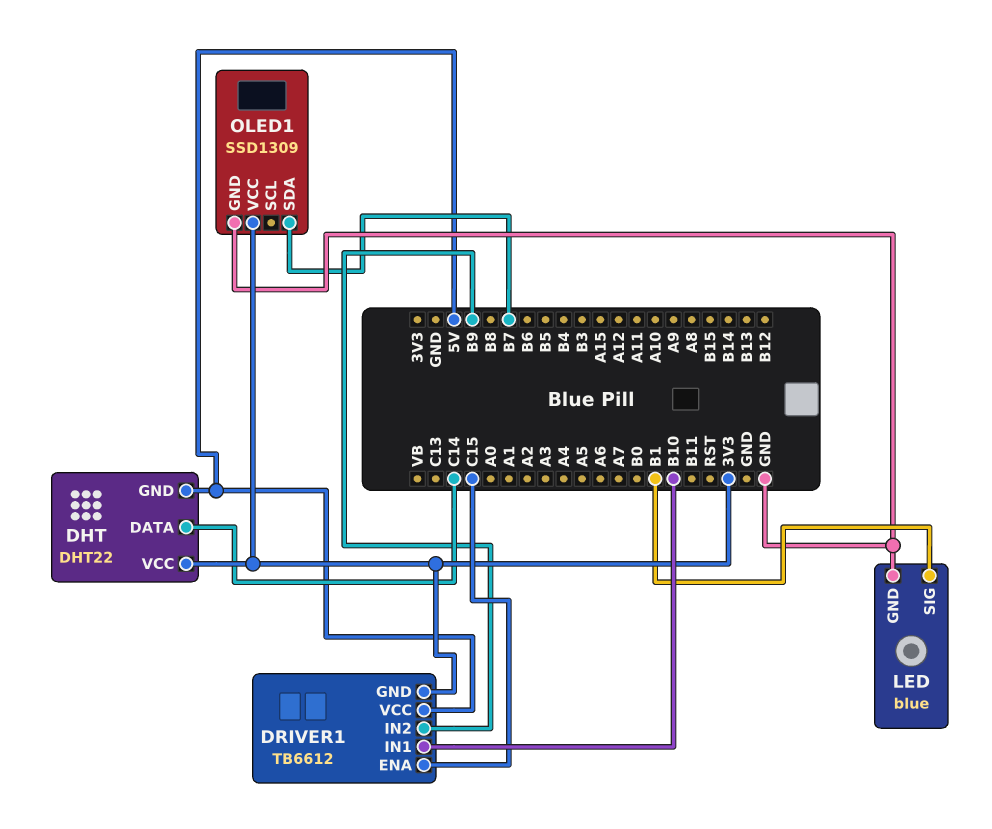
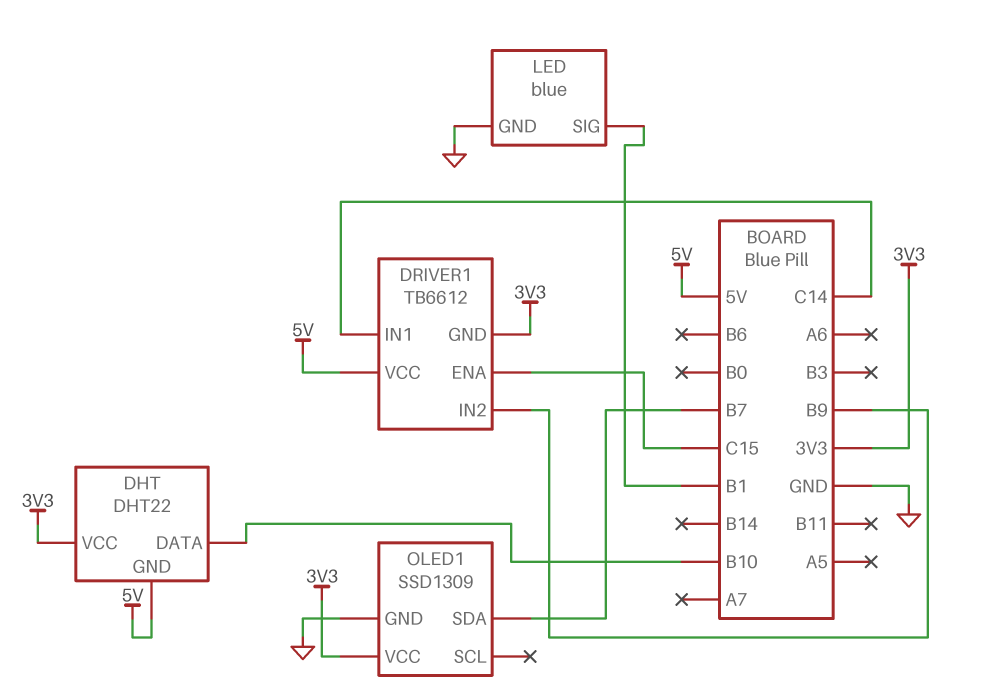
DHT pin DATA: C14 -> B10
DRIVER1 pin IN1: B10 -> C14

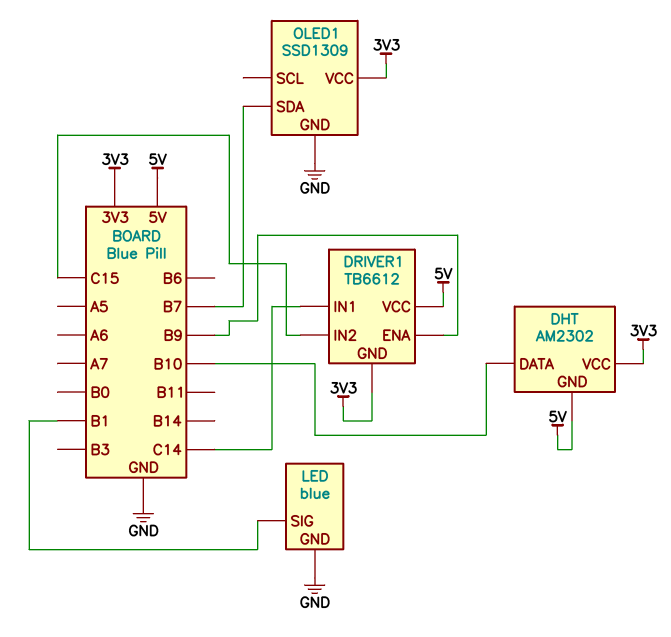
DHT: DHT22 -> AM2302
DRIVER1 pin ENA: C15 -> B9
DRIVER1 pin IN2: B9 -> C15

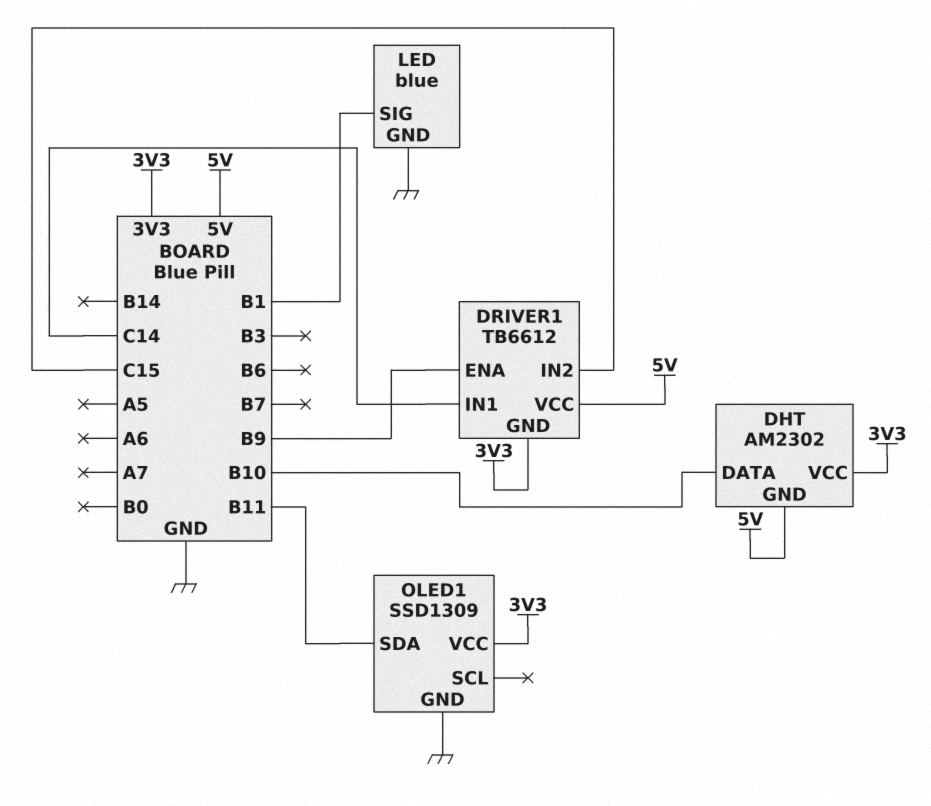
OLED1 pin SDA: B7 -> B11

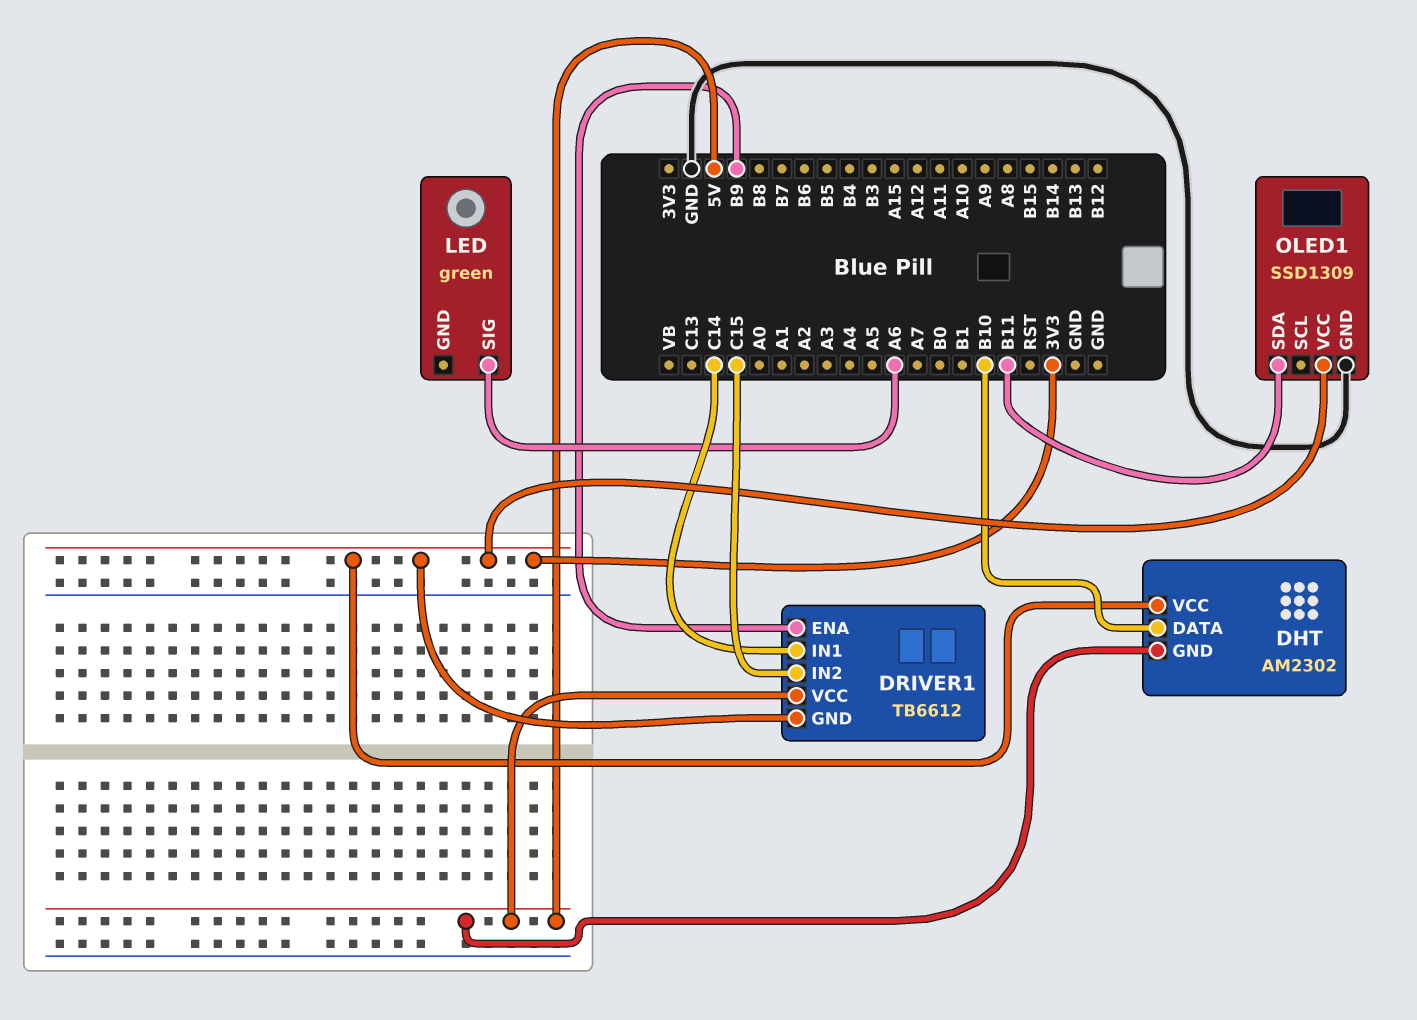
LED: blue -> green
LED pin GND: GND -> none
LED pin SIG: B1 -> A6

